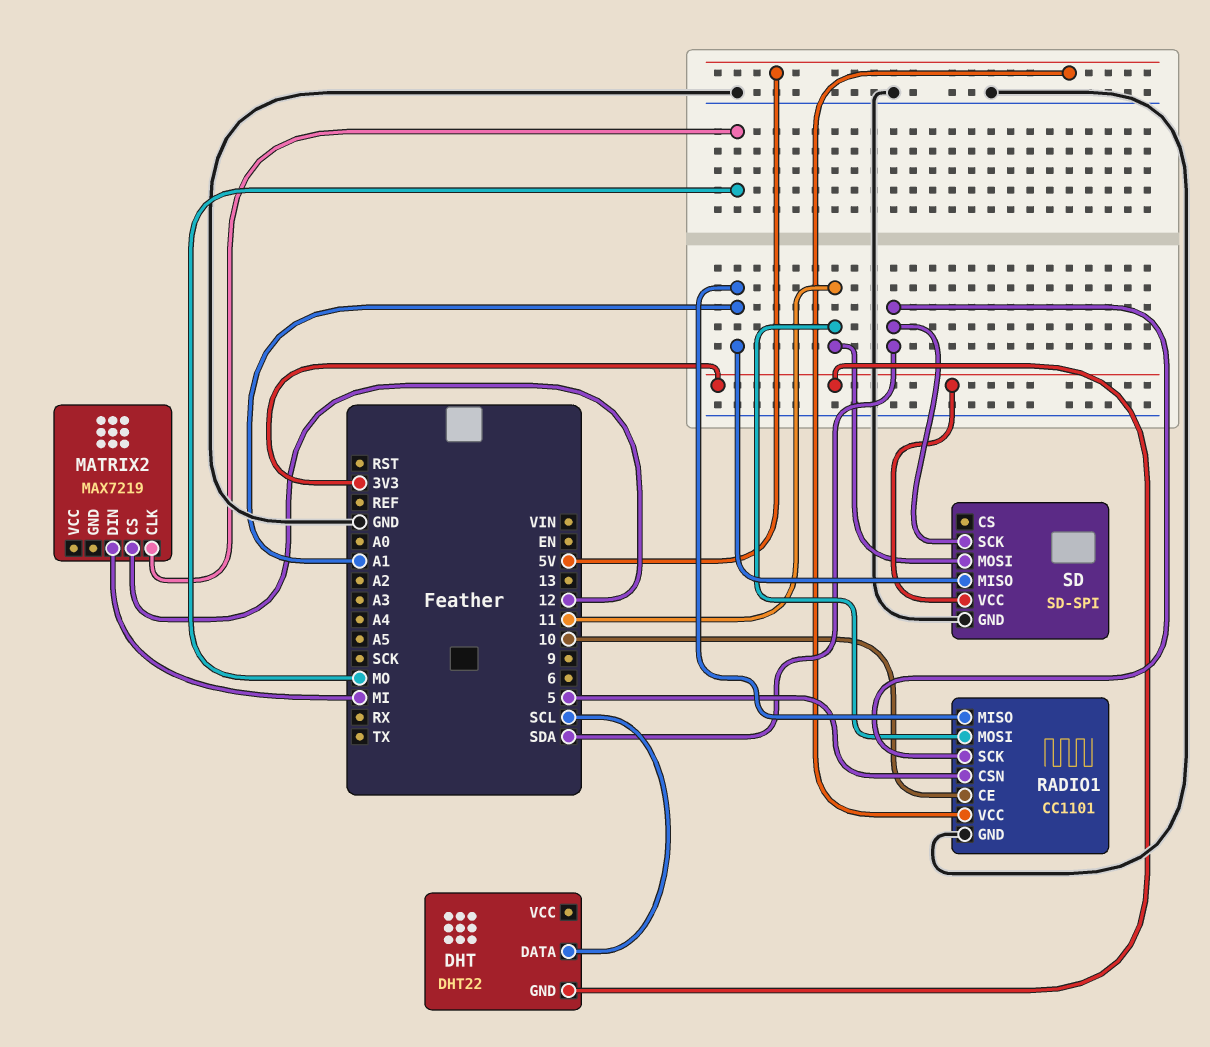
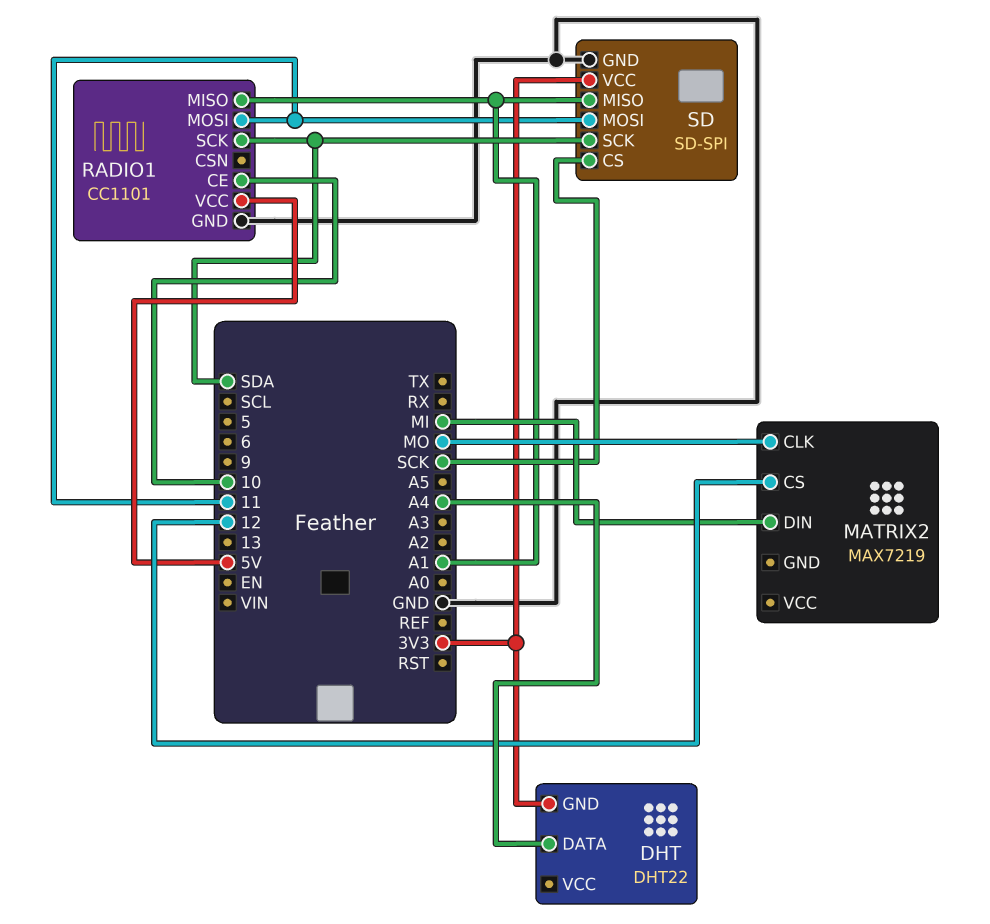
DHT pin DATA: SCL -> A4
RADIO1 pin CSN: 5 -> none
SD pin CS: none -> SCK

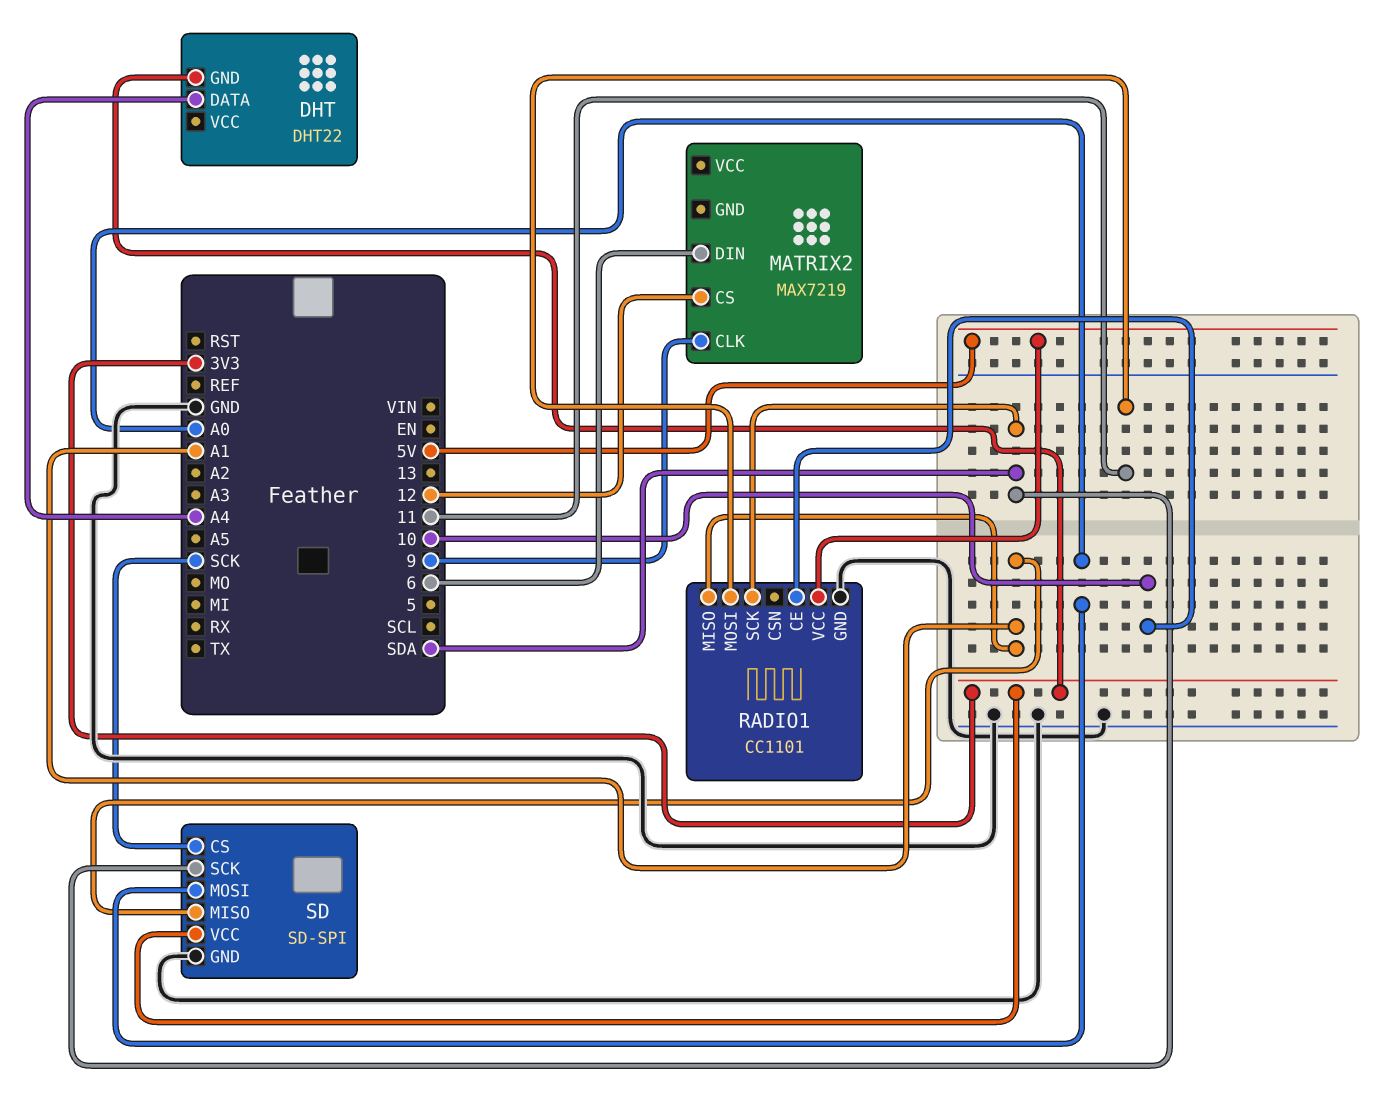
MATRIX2 pin CLK: MO -> 9
MATRIX2 pin DIN: MI -> 6
SD pin MOSI: 11 -> A0

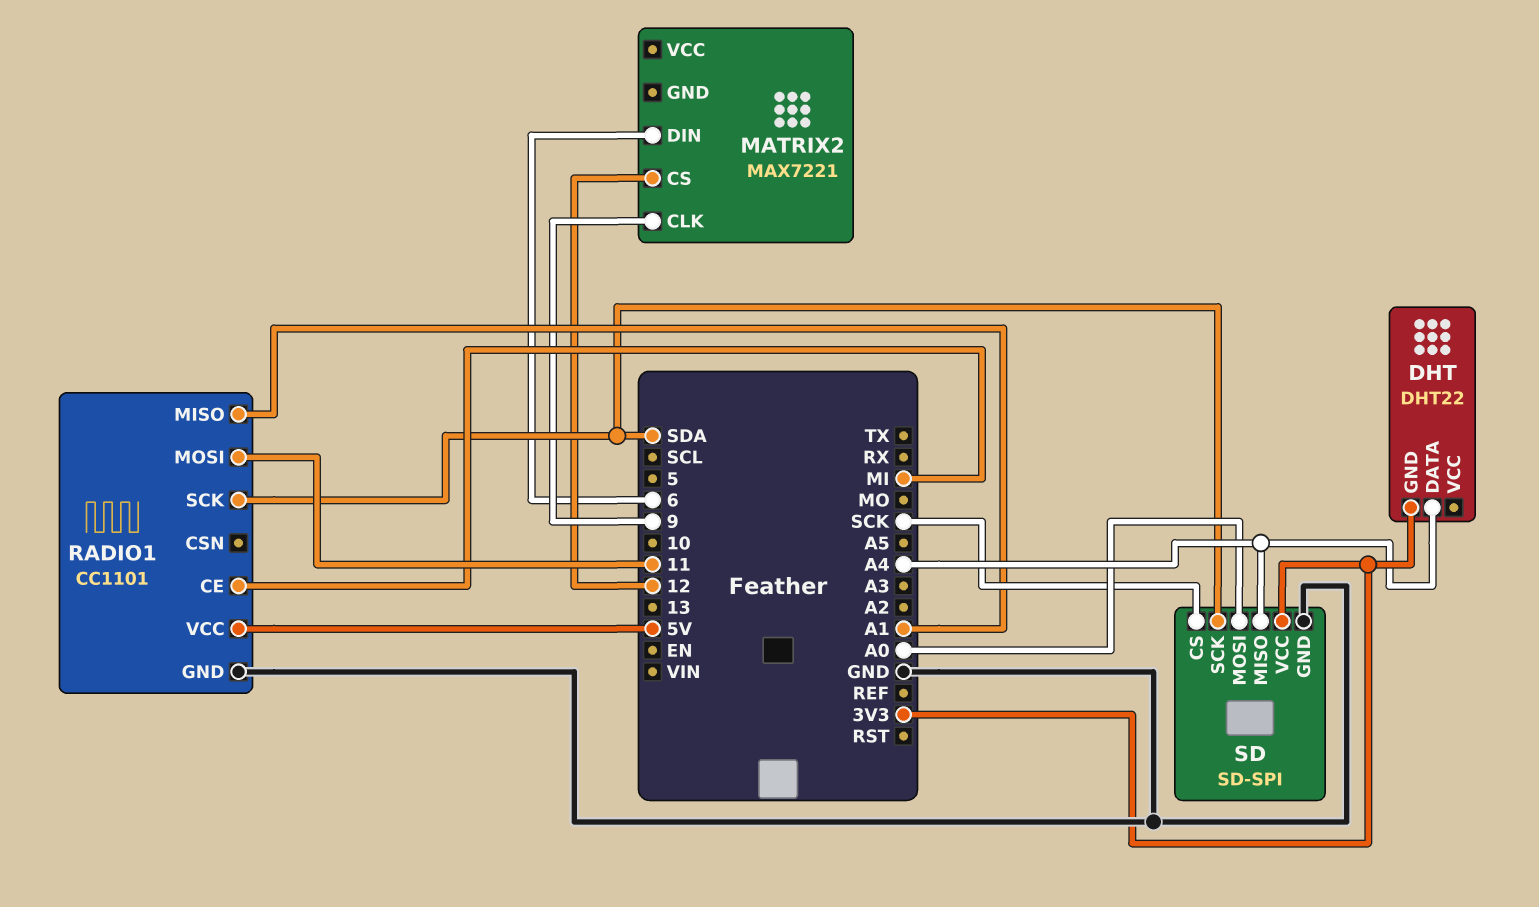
MATRIX2: MAX7219 -> MAX7221
RADIO1 pin CE: 10 -> MI
SD pin MISO: A1 -> A4

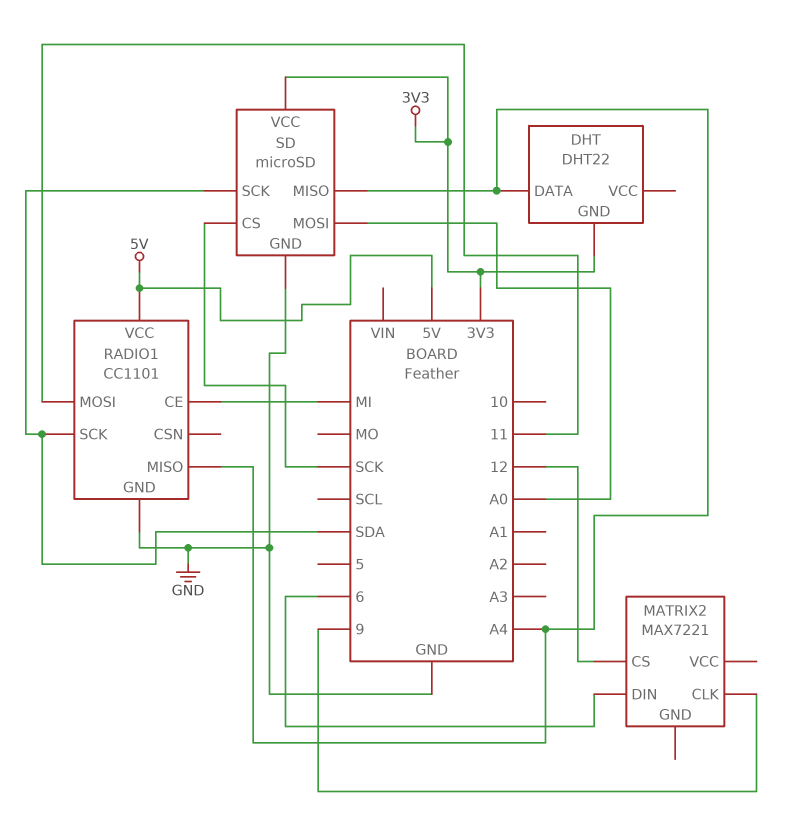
RADIO1 pin MISO: A1 -> A4
SD: SD-SPI -> microSD

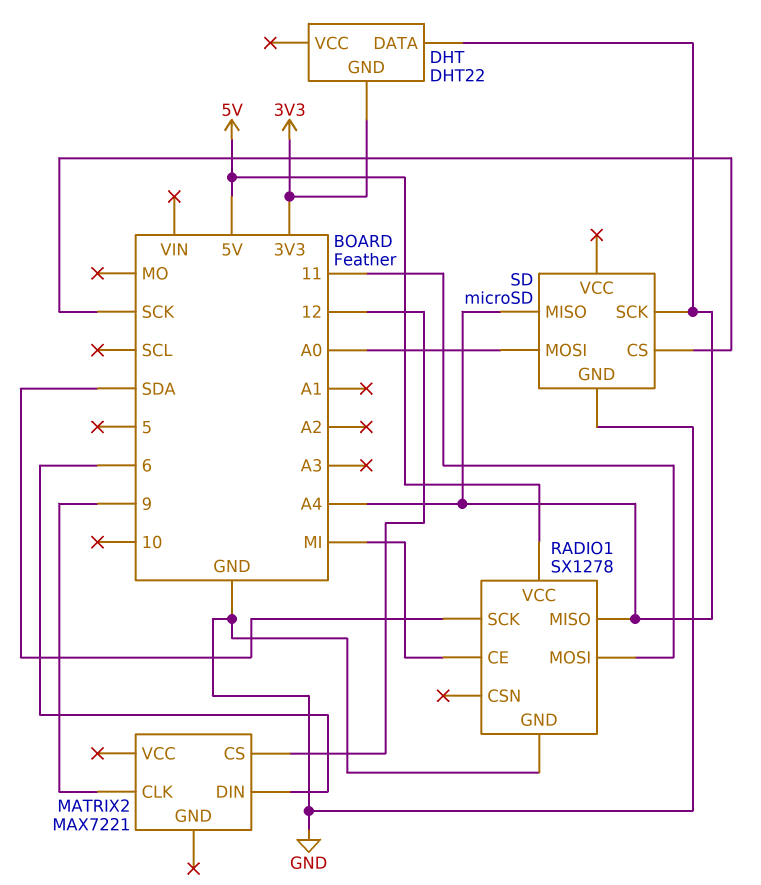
RADIO1: CC1101 -> SX1278
SD pin SCK: SDA -> A4
SD pin VCC: 3V3 -> none

